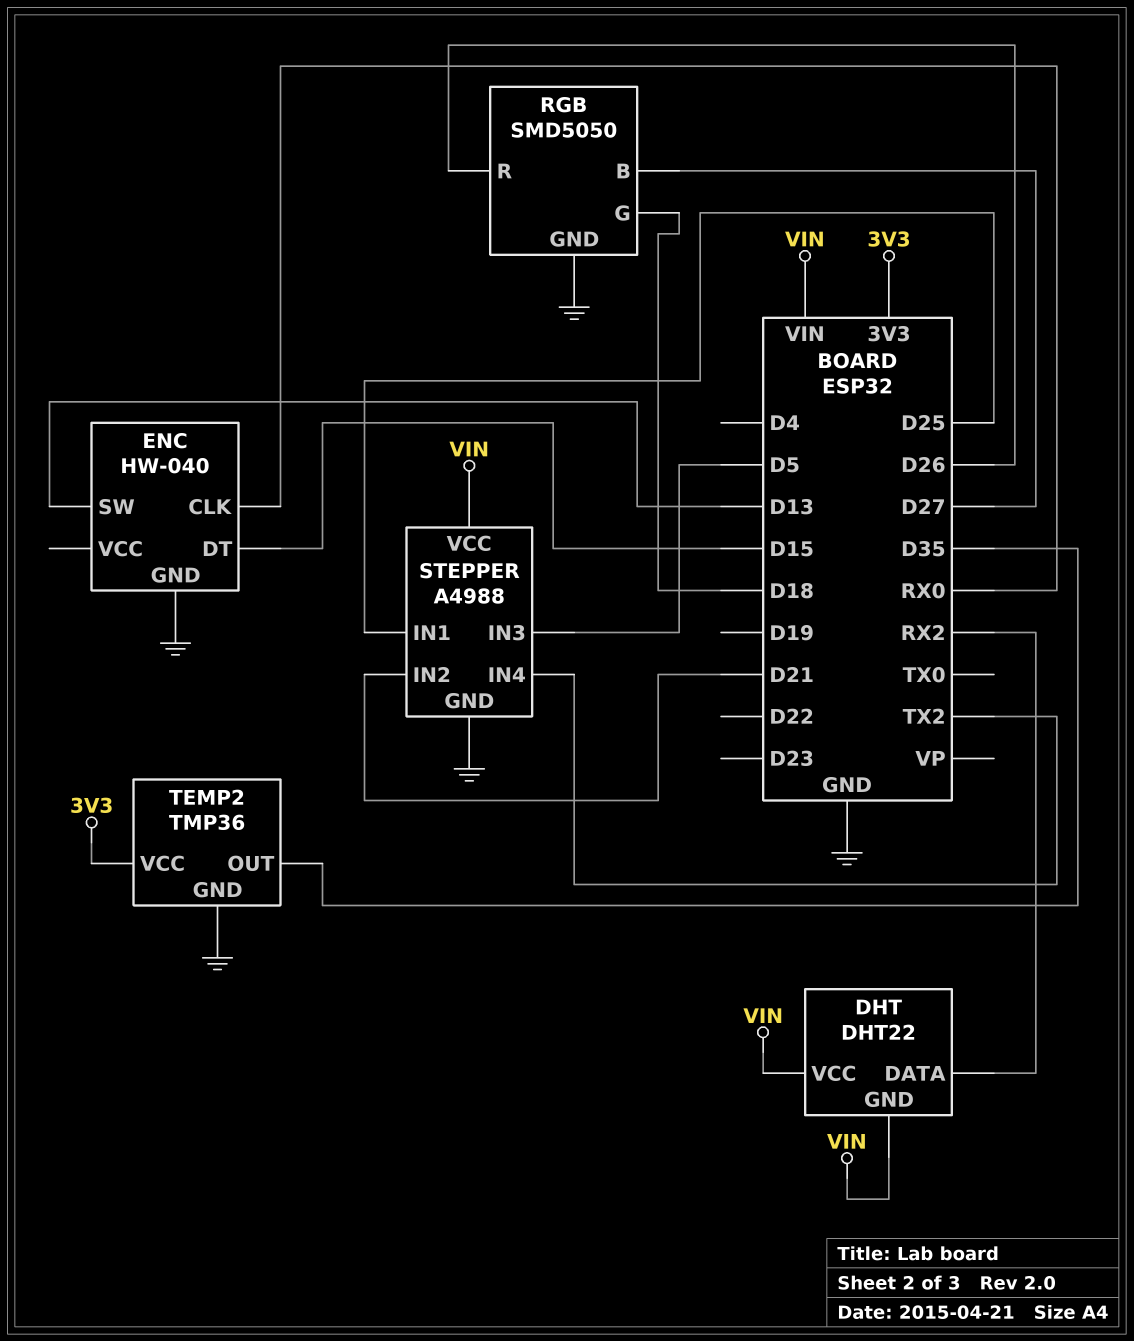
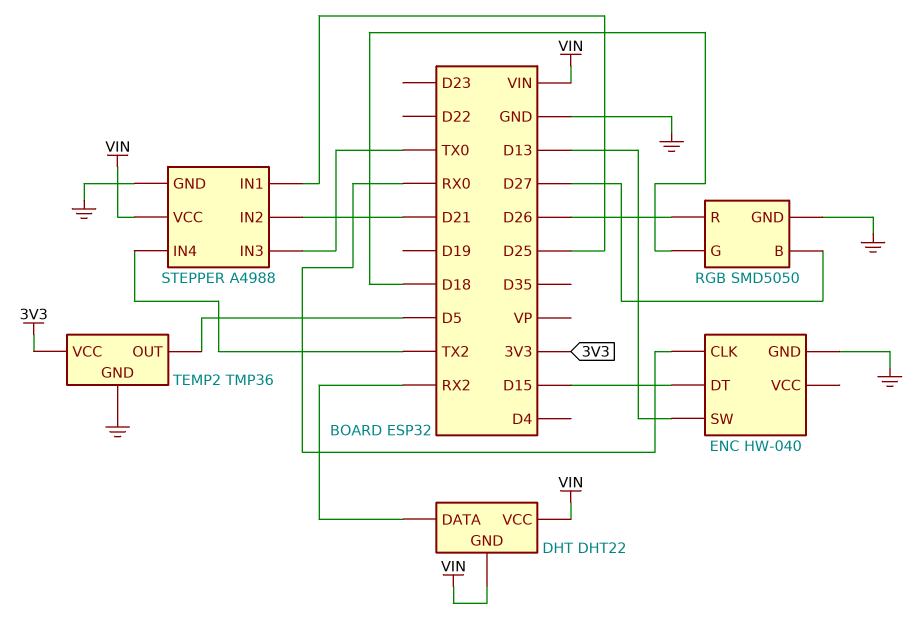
STEPPER pin IN3: D5 -> TX0
TEMP2 pin OUT: D35 -> D5

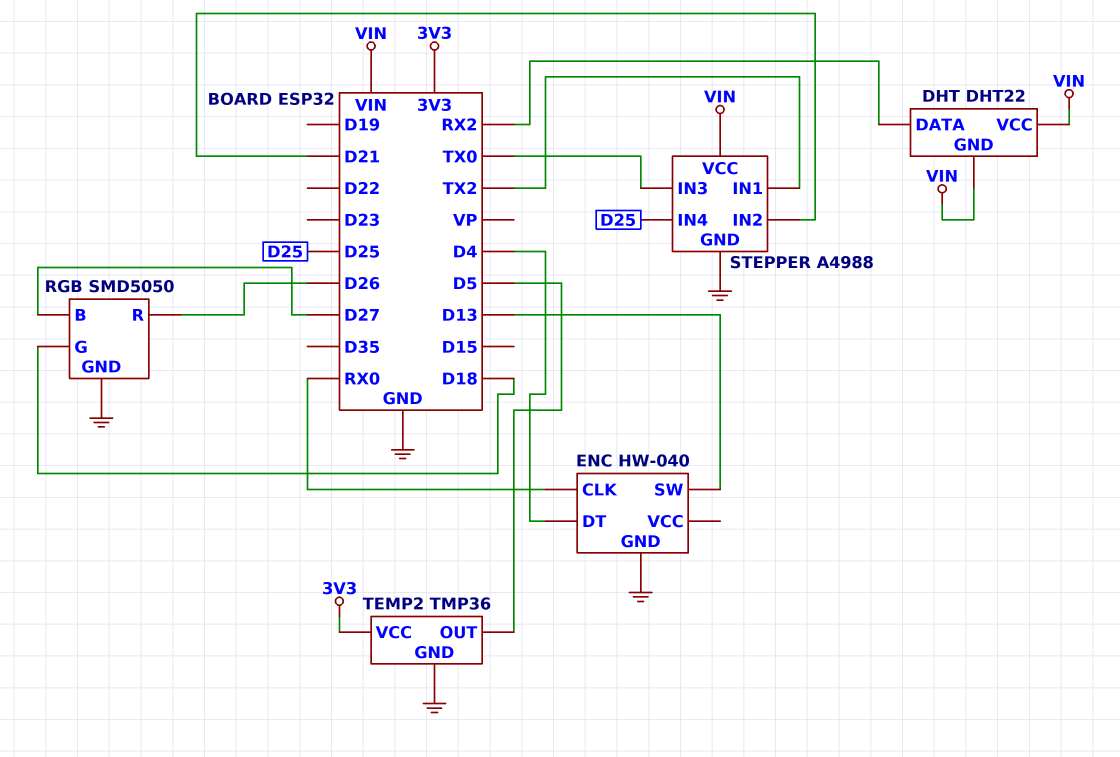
ENC pin DT: D15 -> D4
STEPPER pin IN1: D25 -> TX2
STEPPER pin IN4: TX2 -> D25

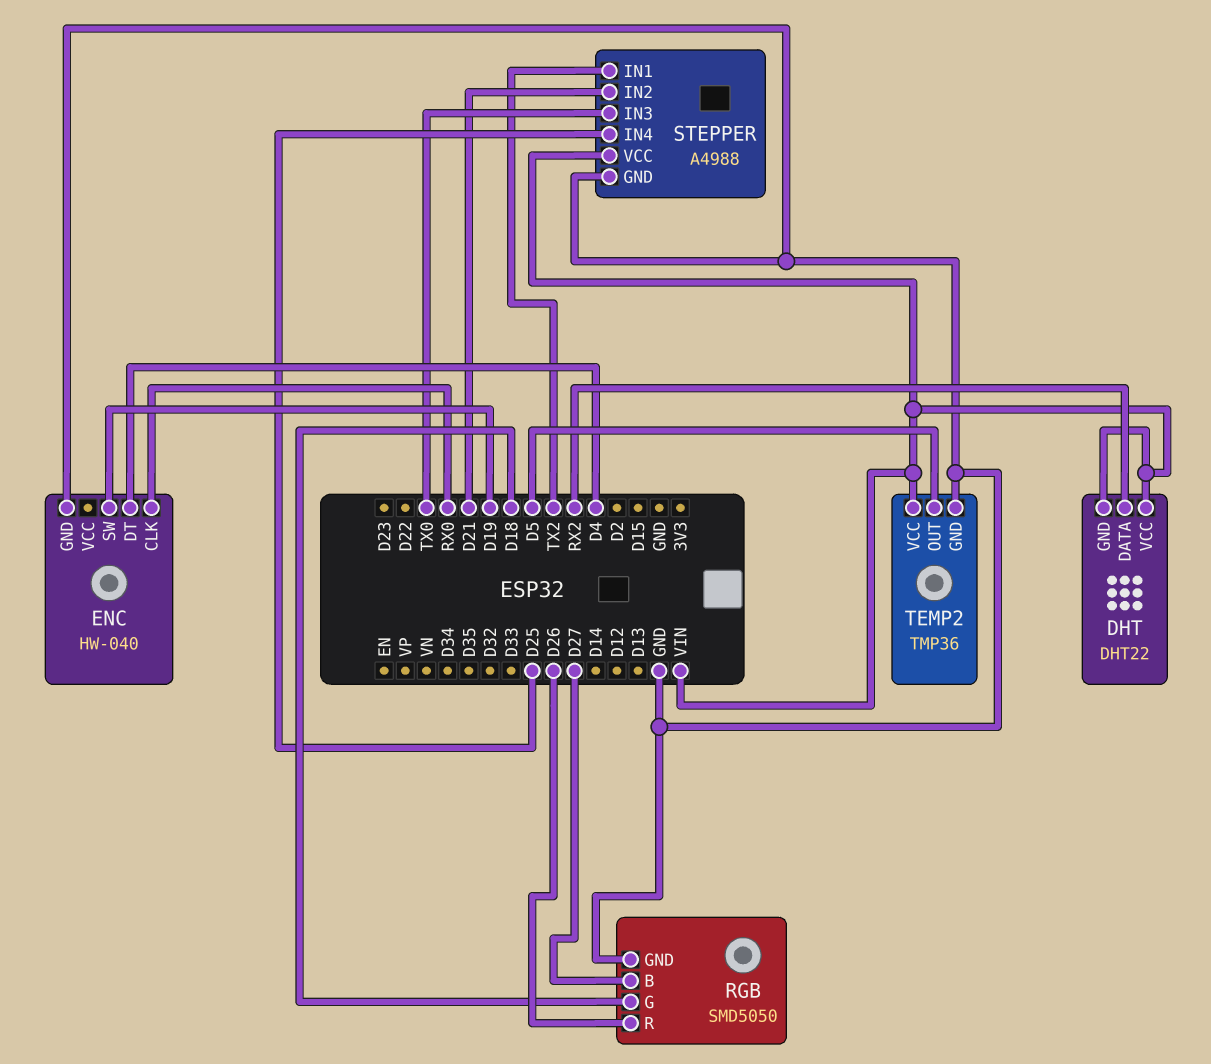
ENC pin SW: D13 -> D19
TEMP2 pin VCC: 3V3 -> VIN

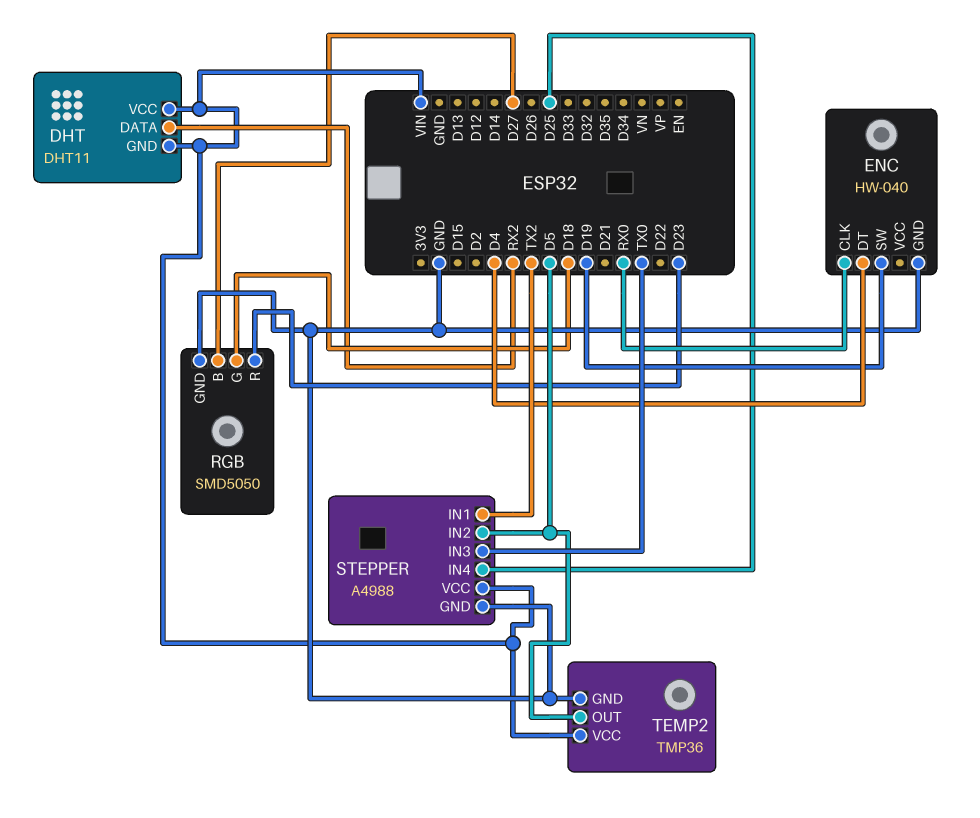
DHT: DHT22 -> DHT11
RGB pin R: D26 -> D23
STEPPER pin IN2: D21 -> D5

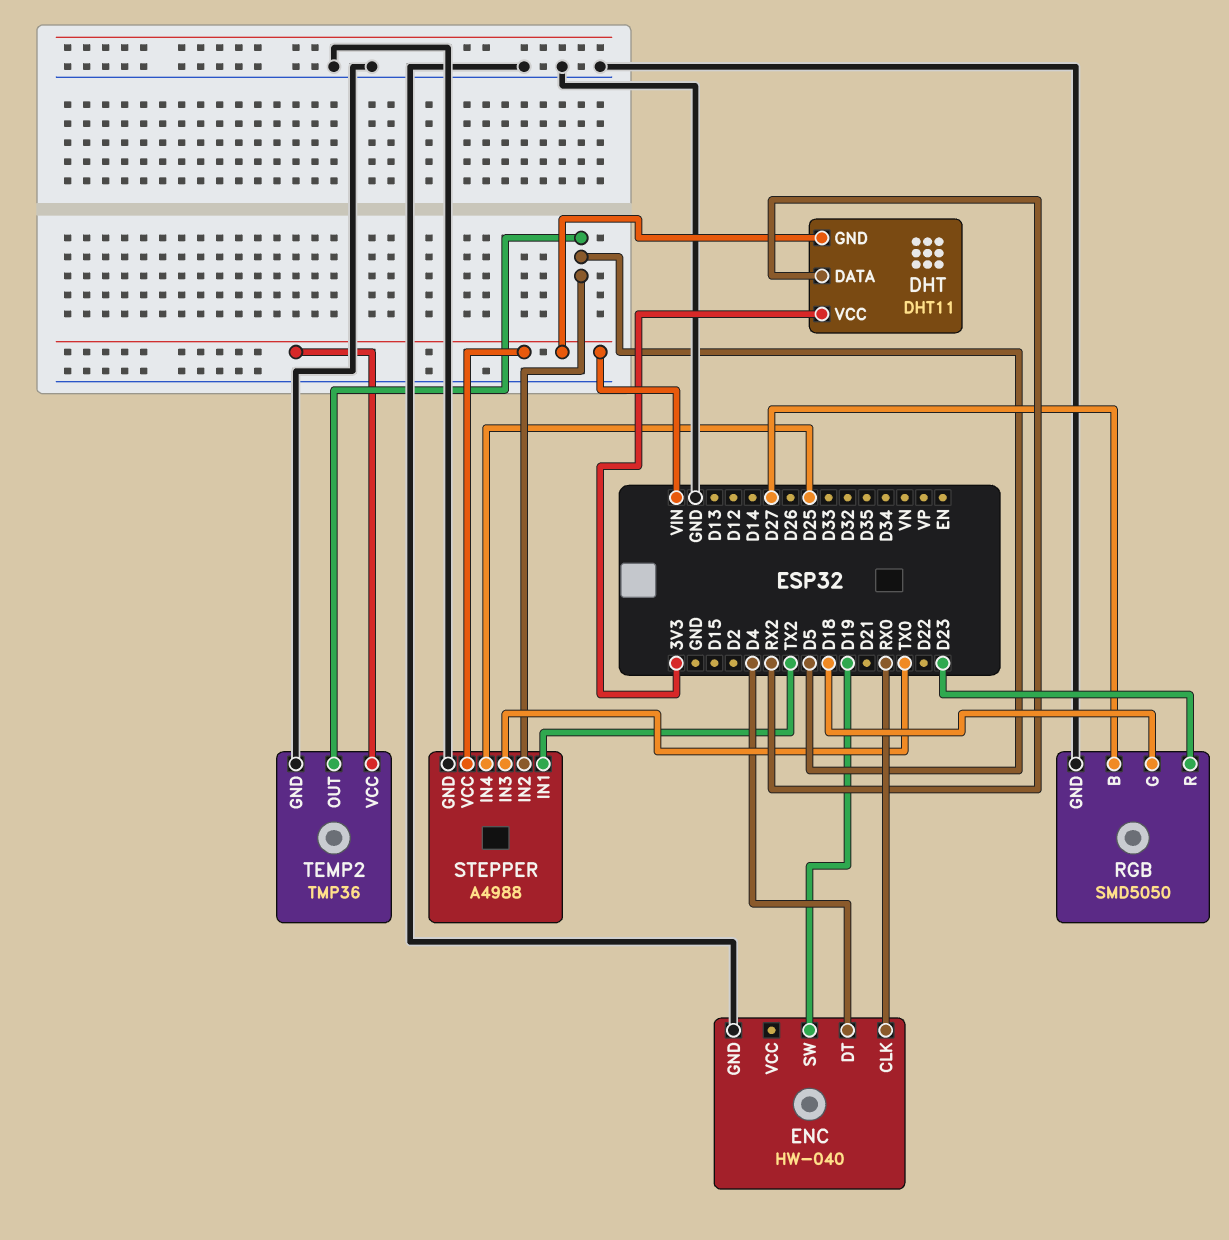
DHT pin VCC: VIN -> 3V3

